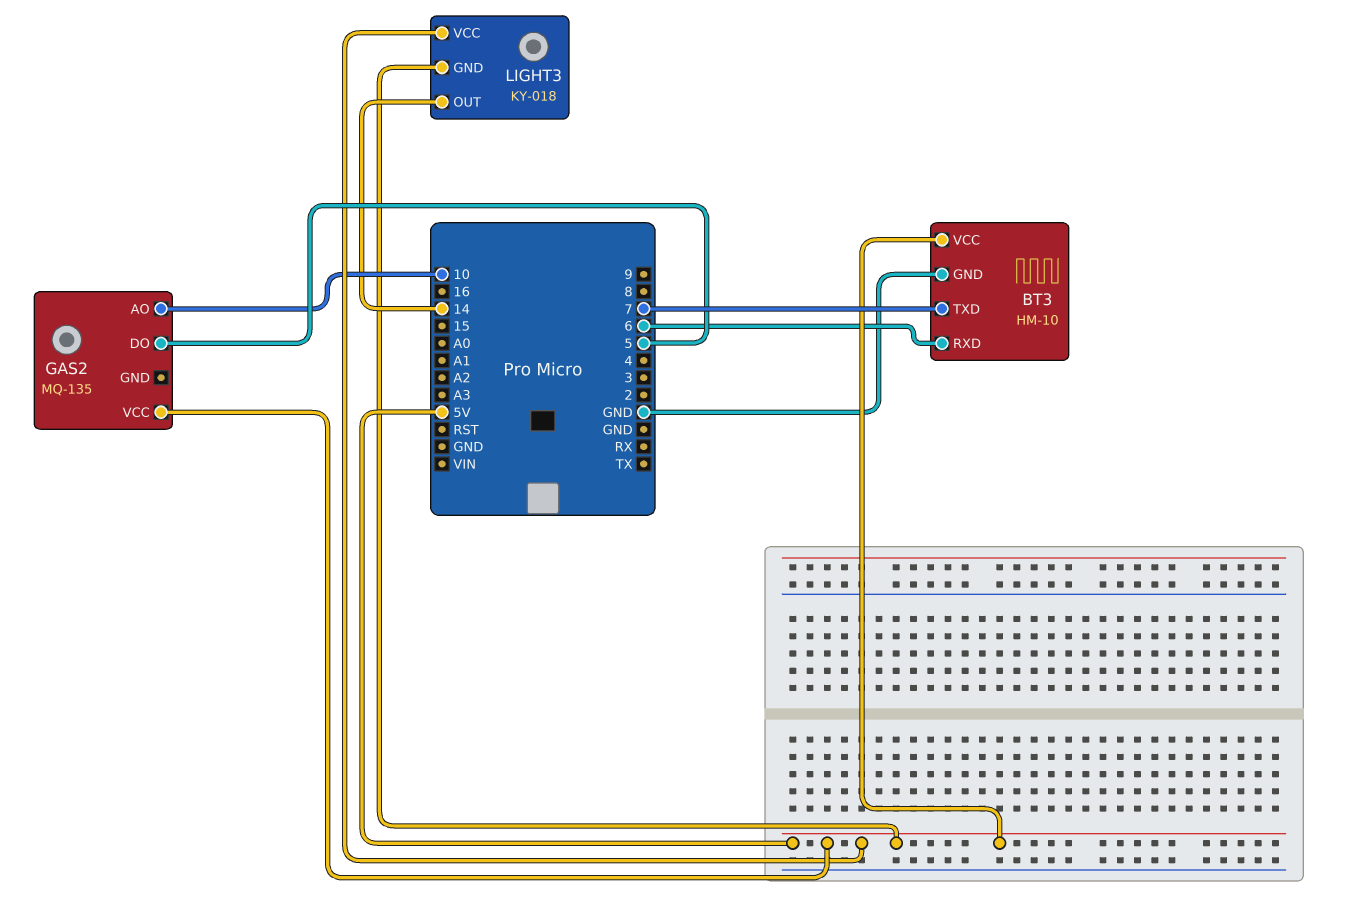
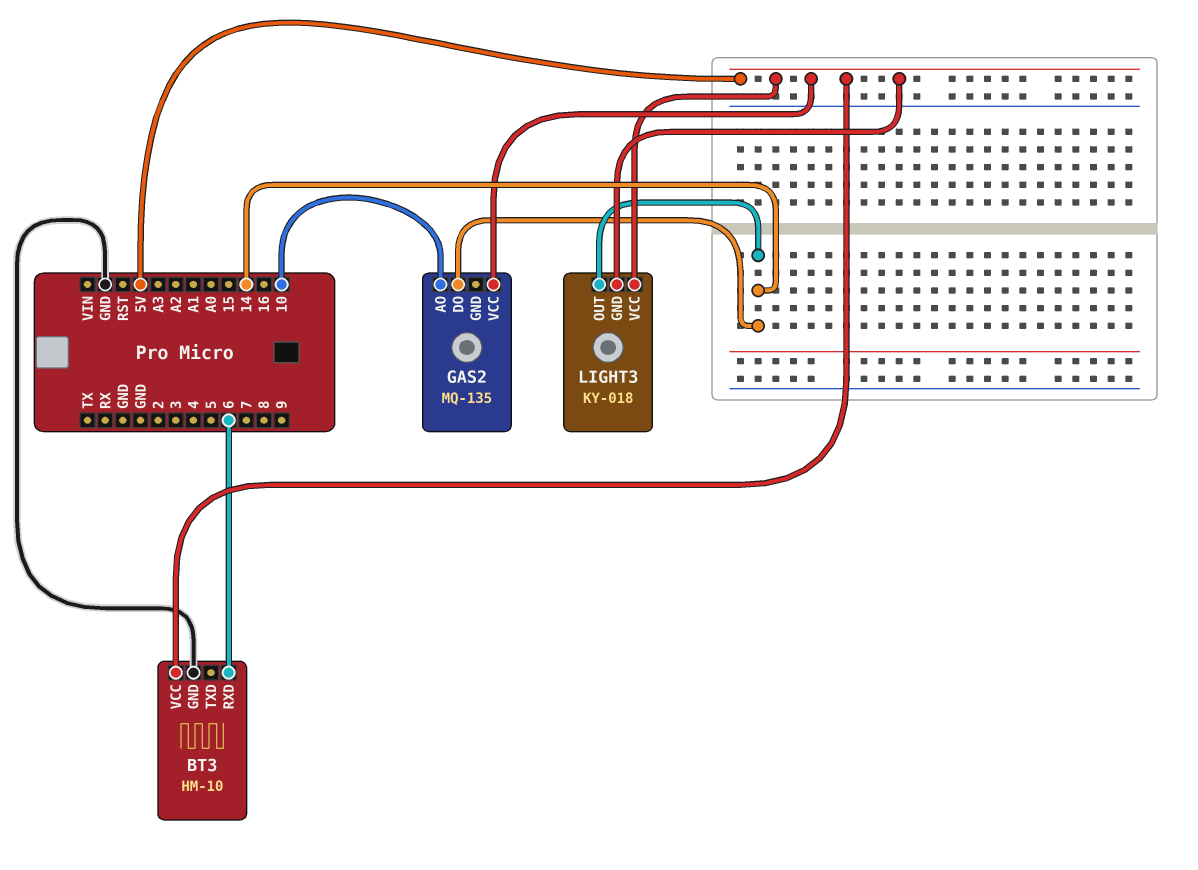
BT3 pin TXD: 7 -> none
GAS2 pin DO: 5 -> 14

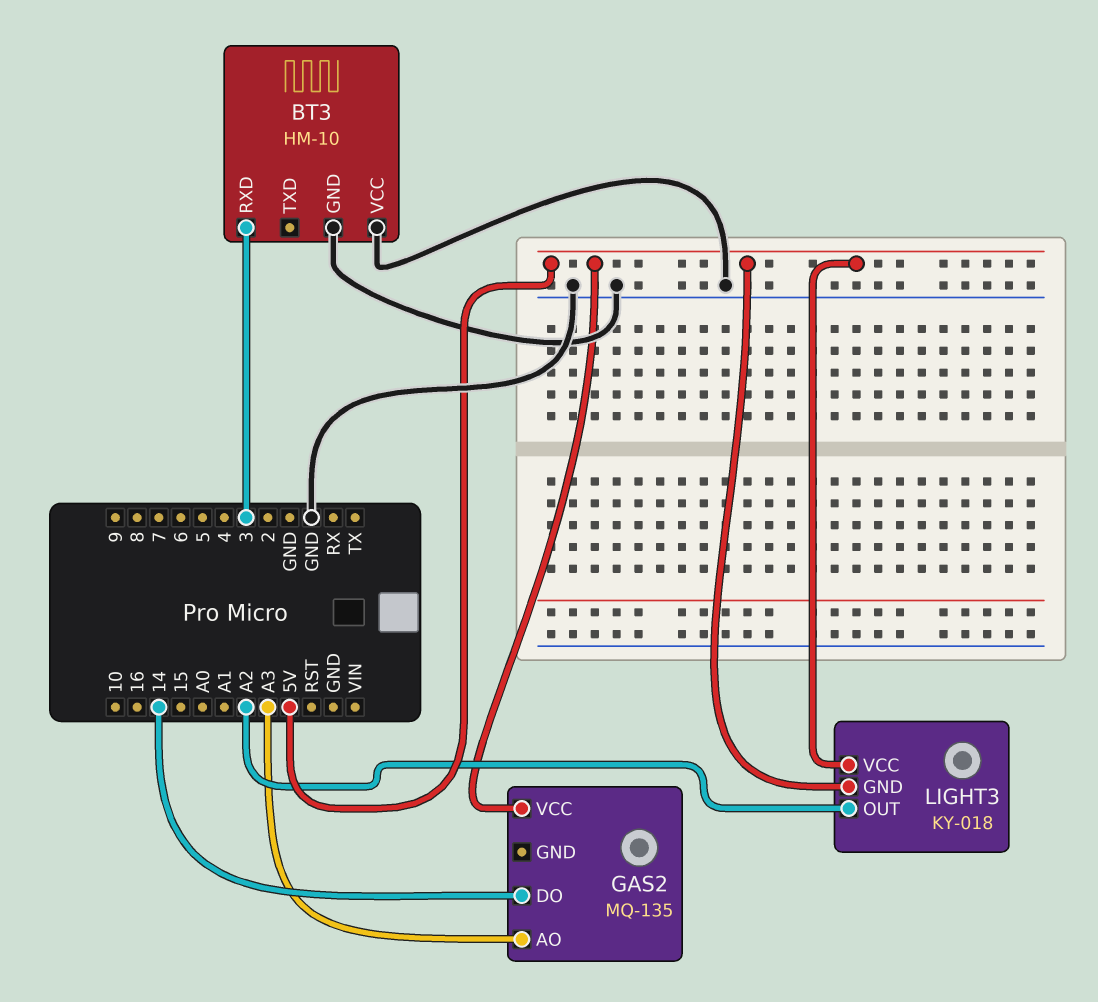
BT3 pin RXD: 6 -> 3
BT3 pin VCC: 5V -> GND
GAS2 pin AO: 10 -> A3
LIGHT3 pin OUT: 14 -> A2

